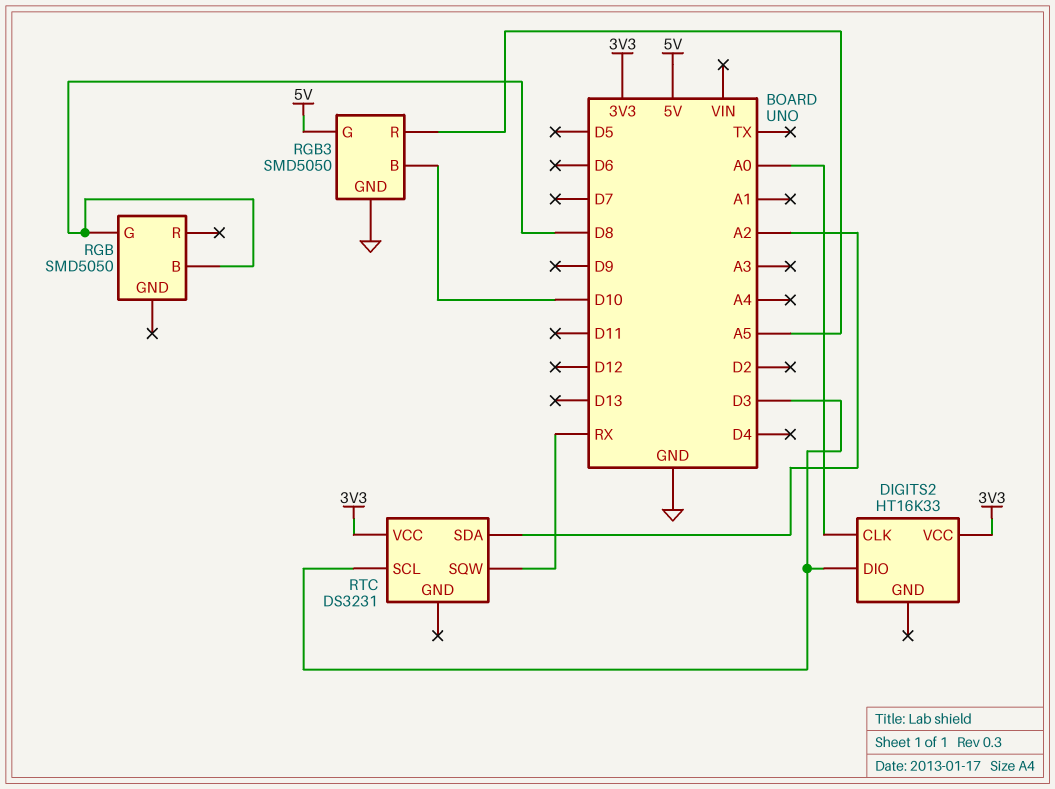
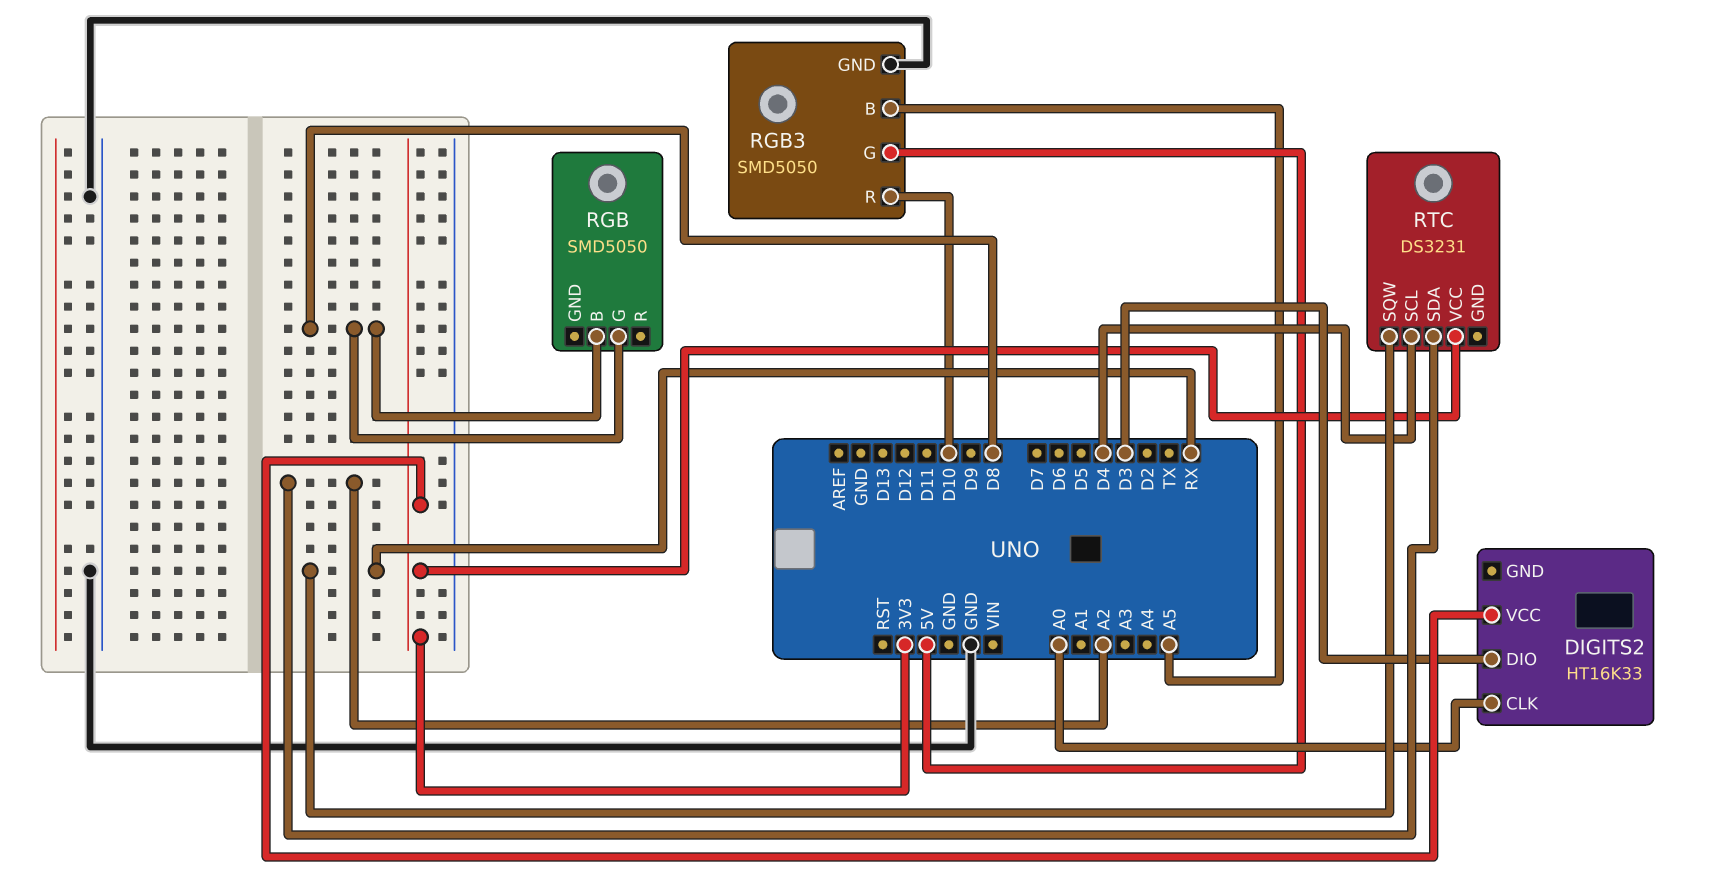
RGB3 pin B: D10 -> A5
RGB3 pin R: A5 -> D10
RTC pin SCL: D3 -> D4

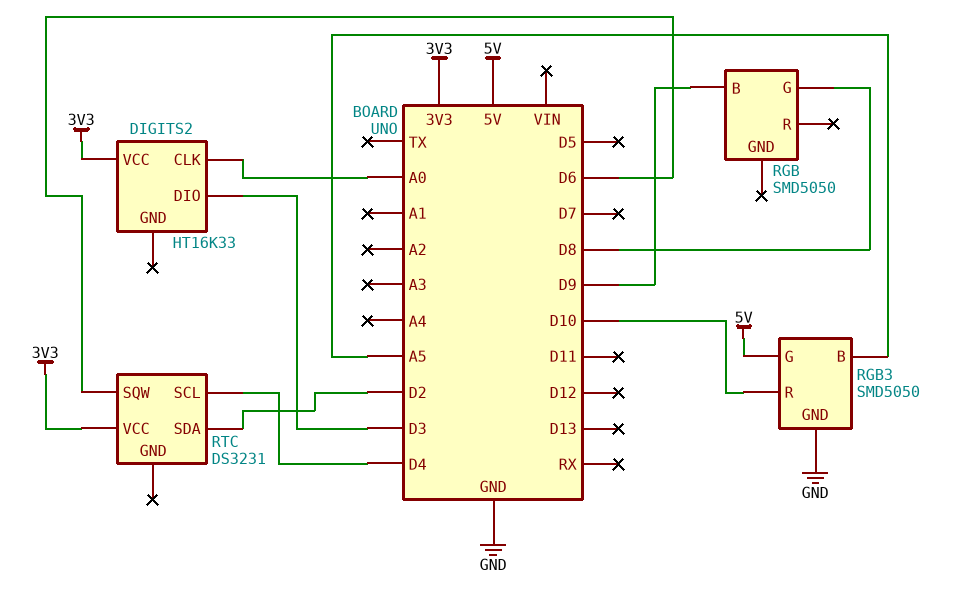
RGB pin B: D8 -> D9
RTC pin SDA: A2 -> D2
RTC pin SQW: RX -> D6

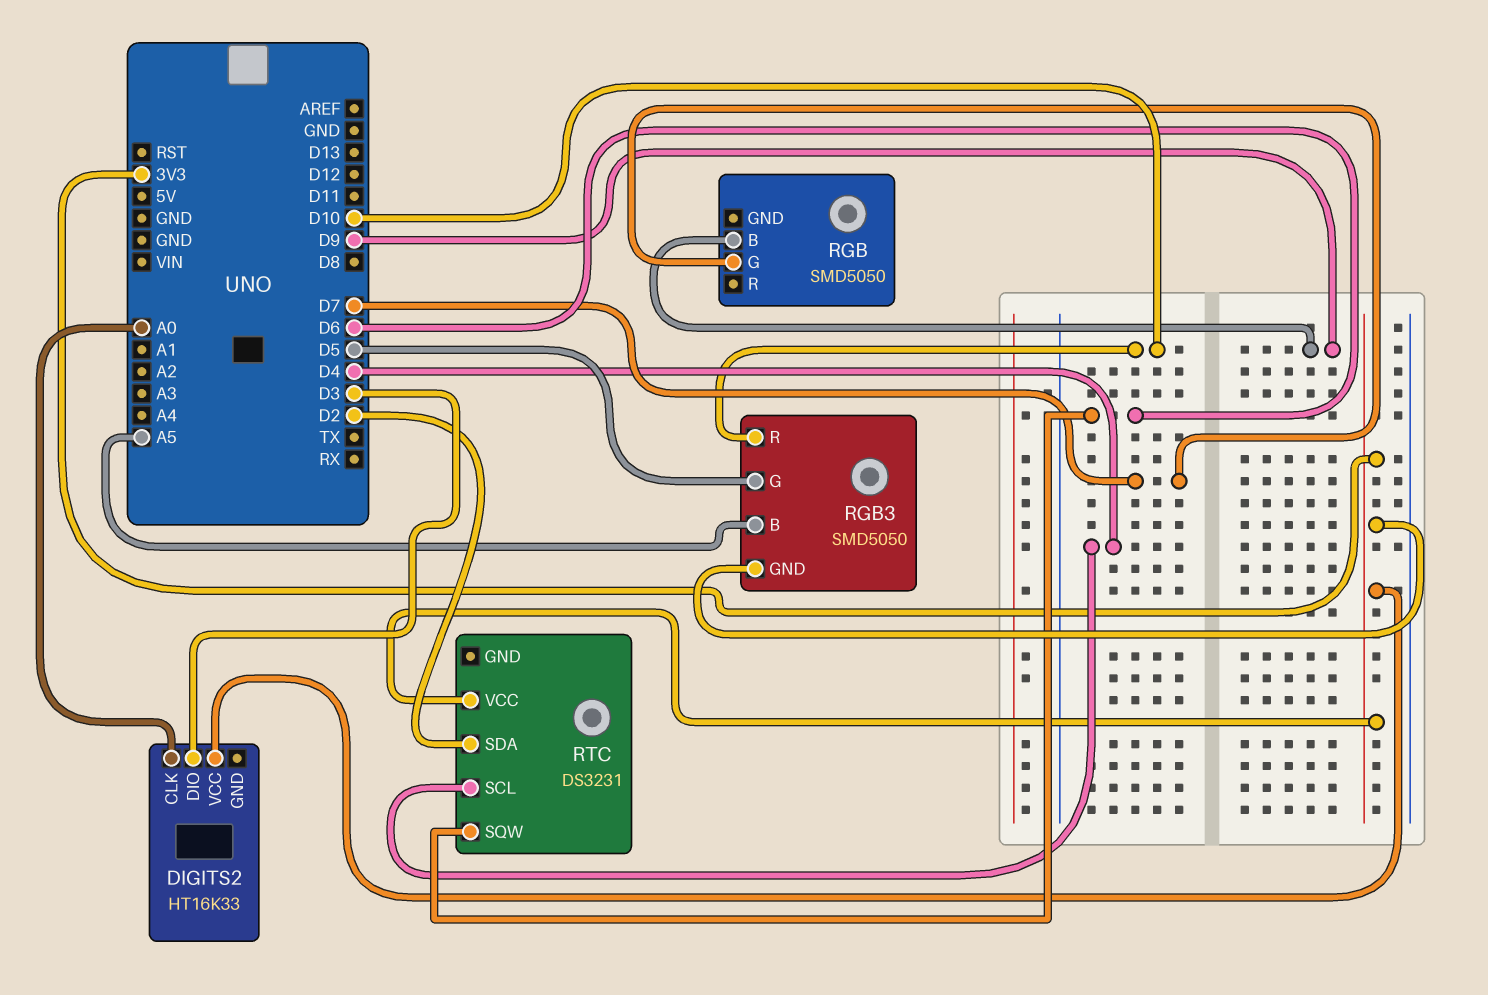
RGB pin G: D8 -> D7
RGB3 pin G: 5V -> D5
RGB3 pin GND: GND -> 3V3

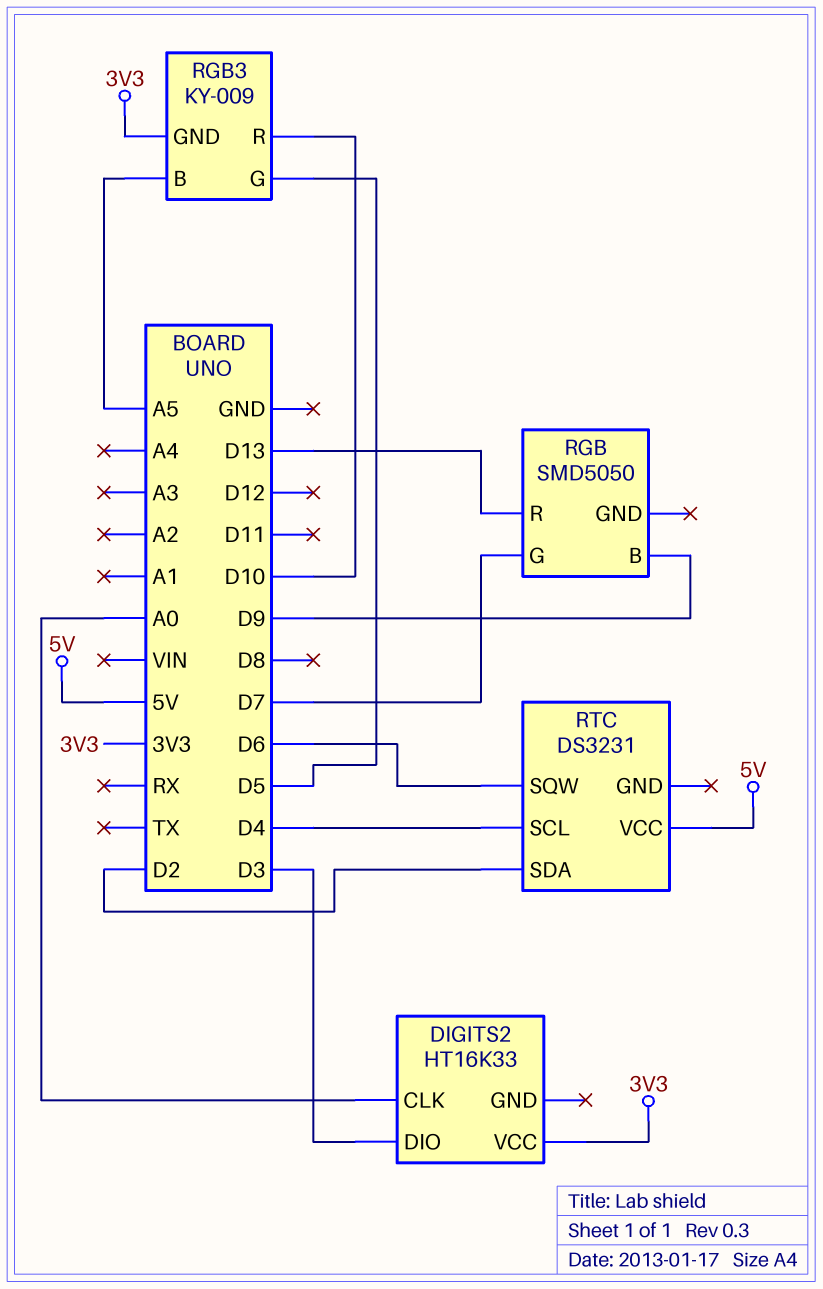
RGB pin R: none -> D13
RGB3: SMD5050 -> KY-009
RTC pin VCC: 3V3 -> 5V

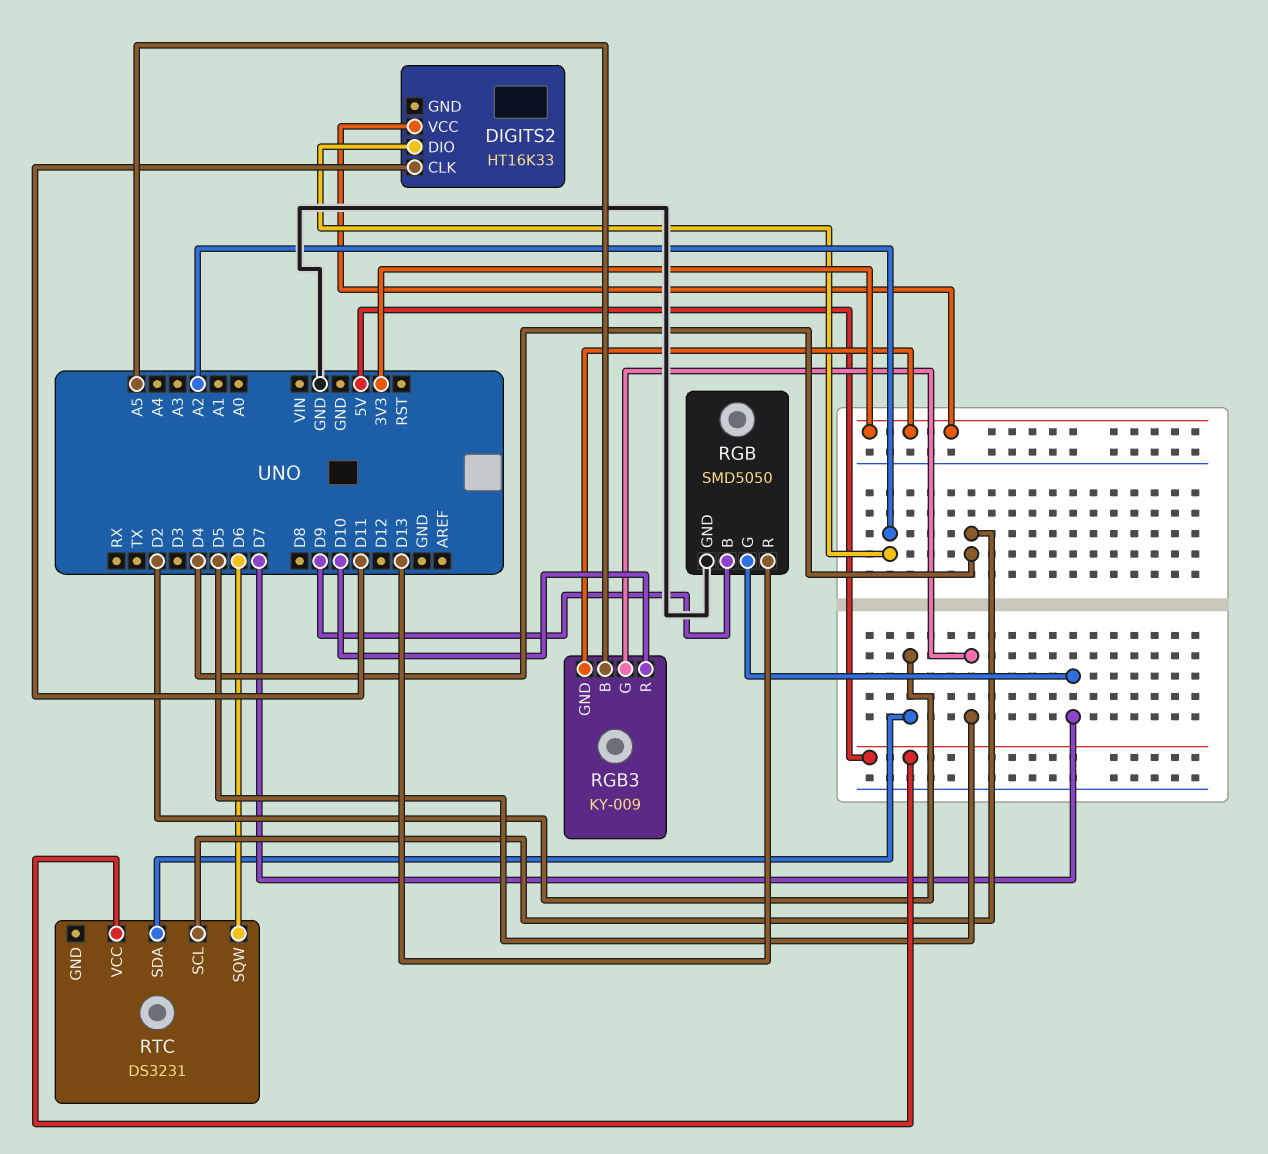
DIGITS2 pin CLK: A0 -> D11
DIGITS2 pin DIO: D3 -> A2
RGB pin GND: none -> GND

